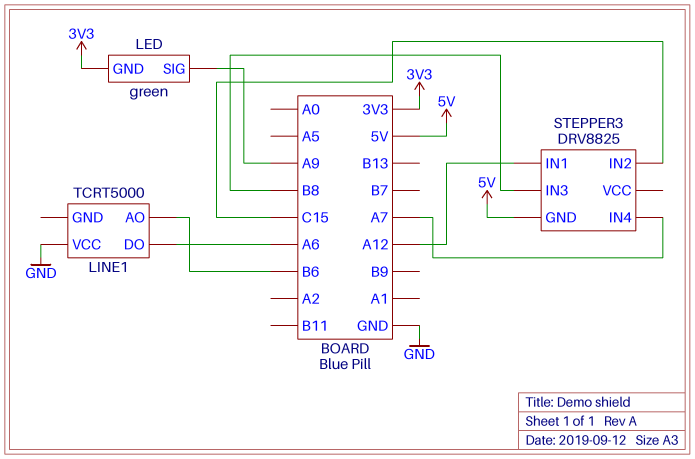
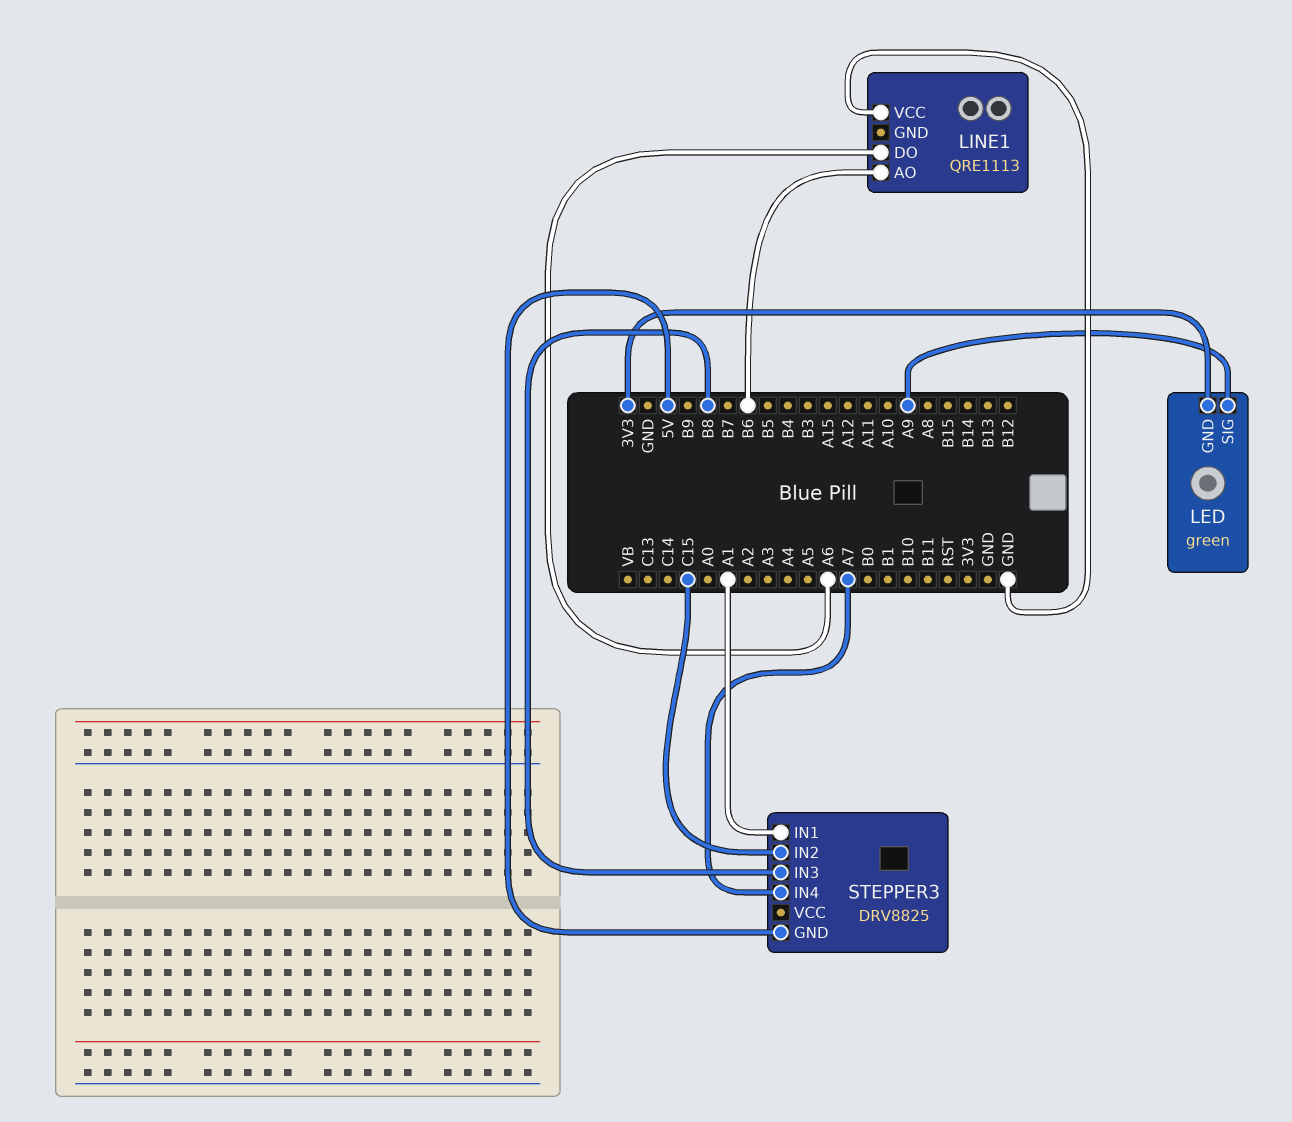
LINE1: TCRT5000 -> QRE1113
STEPPER3 pin IN1: A12 -> A1

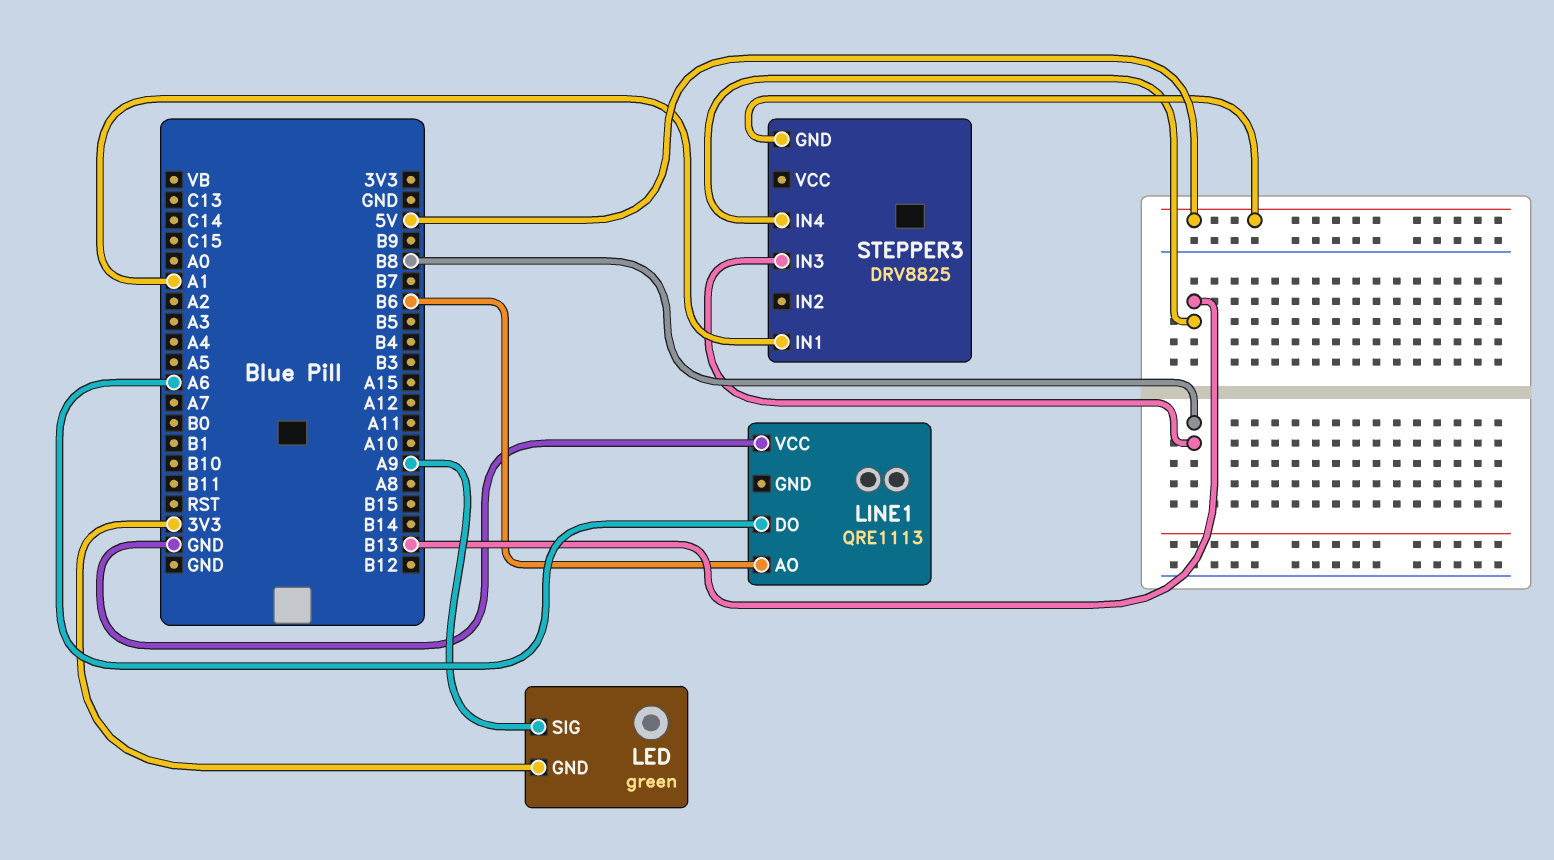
STEPPER3 pin IN2: C15 -> none
STEPPER3 pin IN4: A7 -> B13

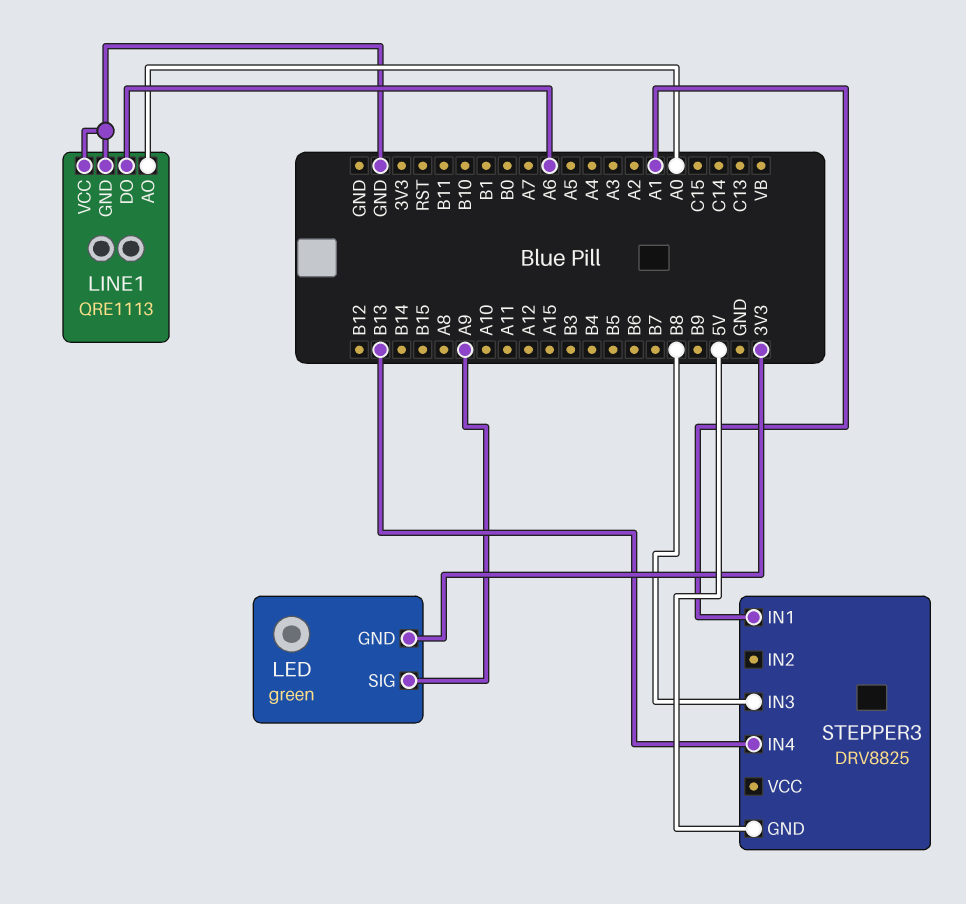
LINE1 pin AO: B6 -> A0
LINE1 pin GND: none -> GND

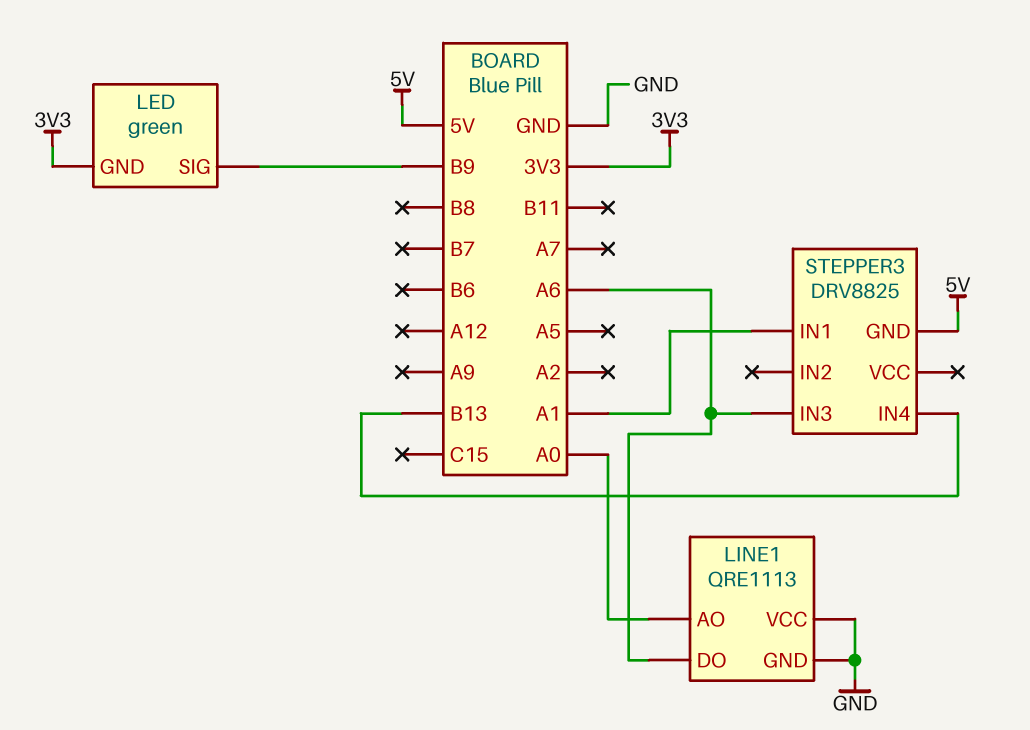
LED pin SIG: A9 -> B9
STEPPER3 pin IN3: B8 -> A6

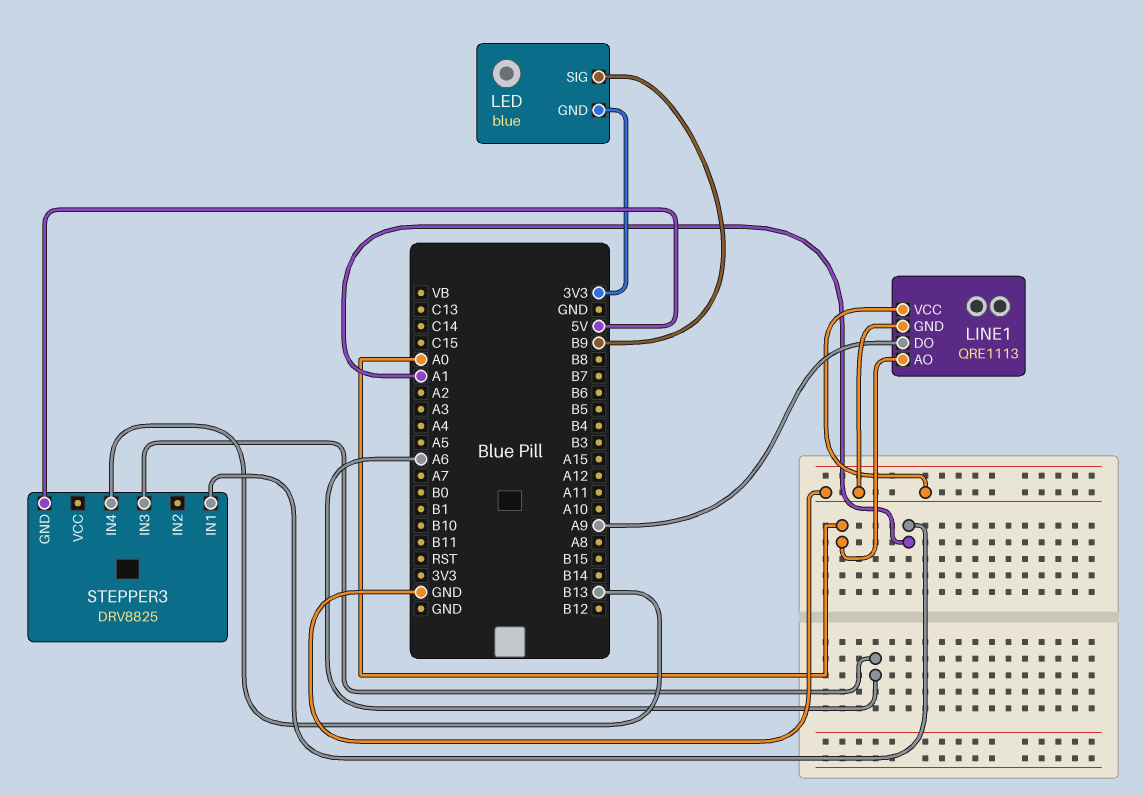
LED: green -> blue
LINE1 pin DO: A6 -> A9

